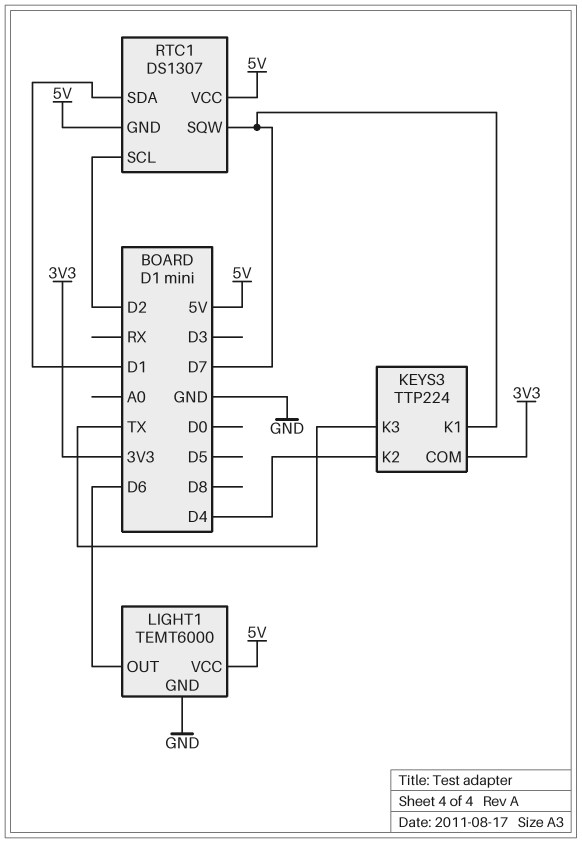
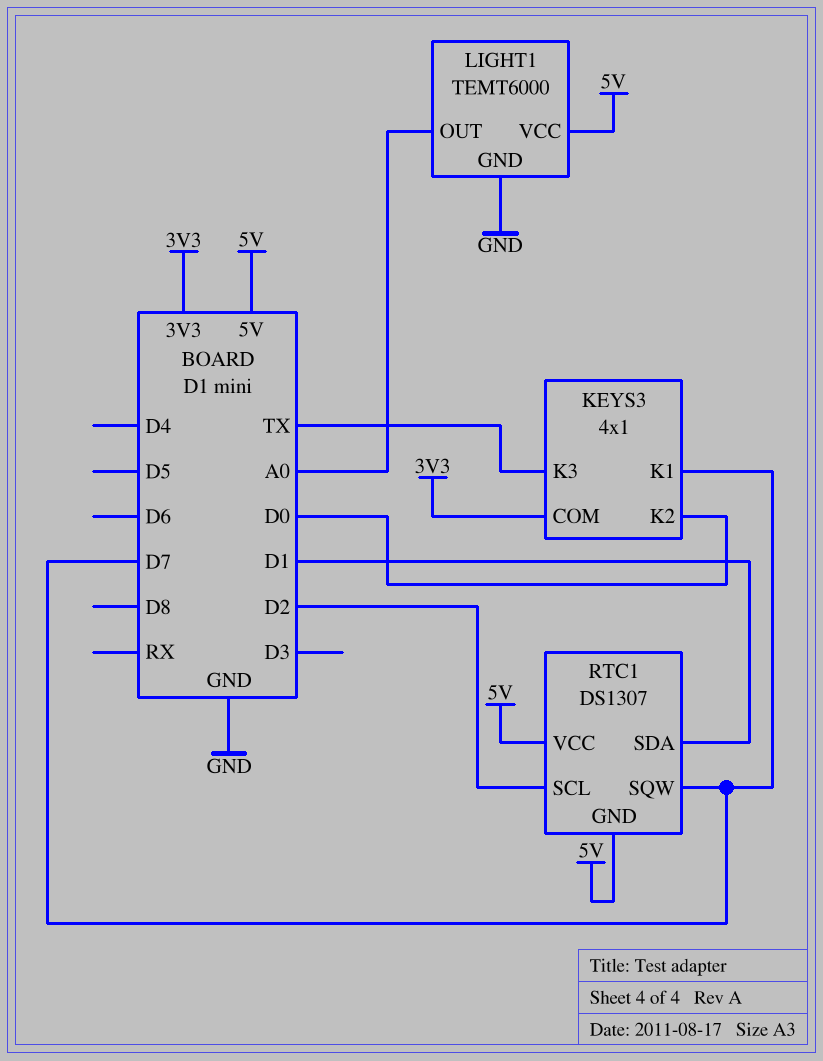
KEYS3: TTP224 -> 4x1
KEYS3 pin K2: D4 -> D0
LIGHT1 pin OUT: D6 -> A0

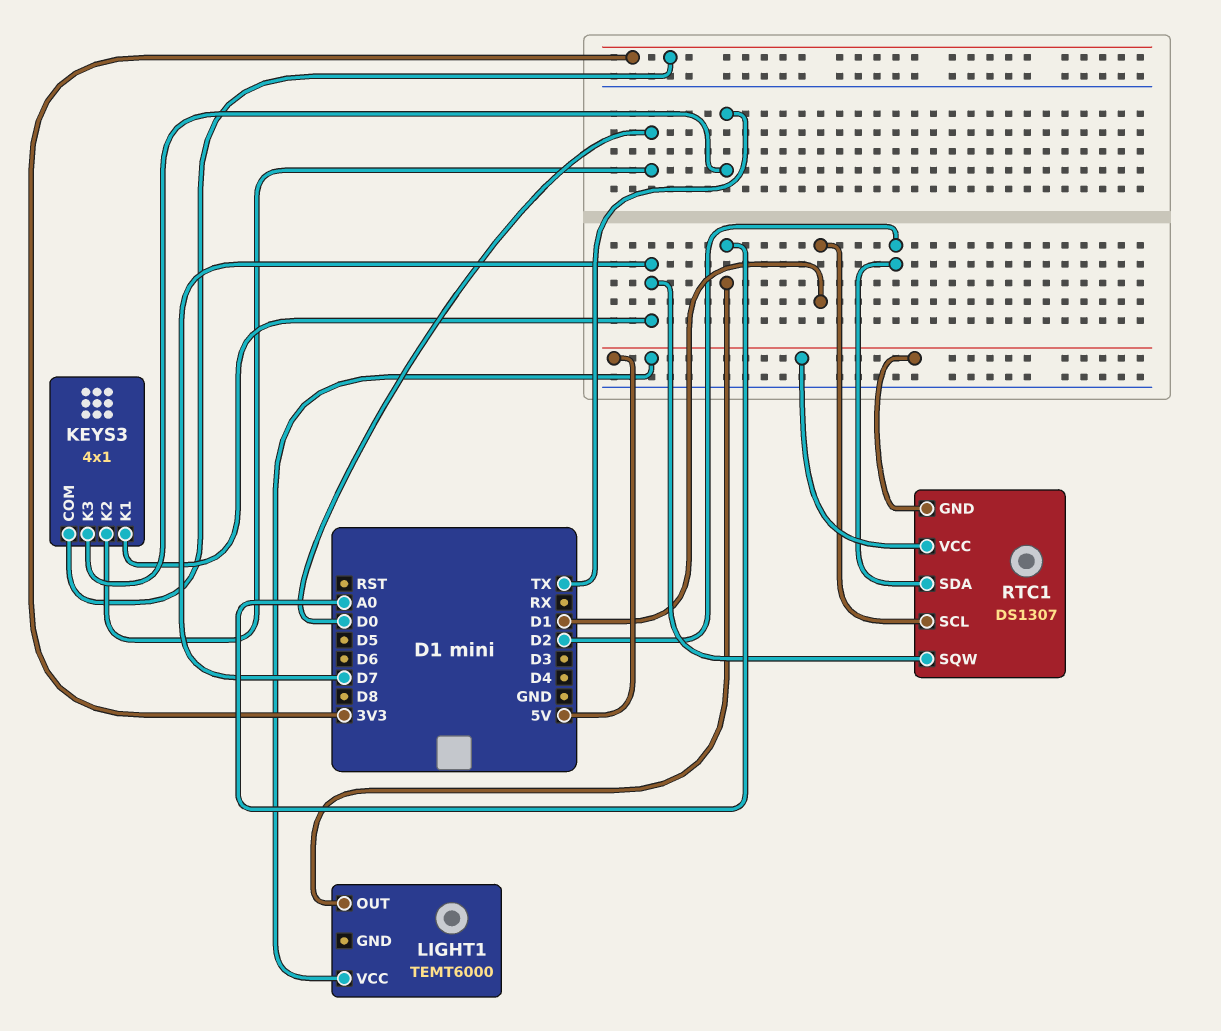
LIGHT1 pin GND: GND -> none
RTC1 pin SCL: D2 -> D1
RTC1 pin SDA: D1 -> D2

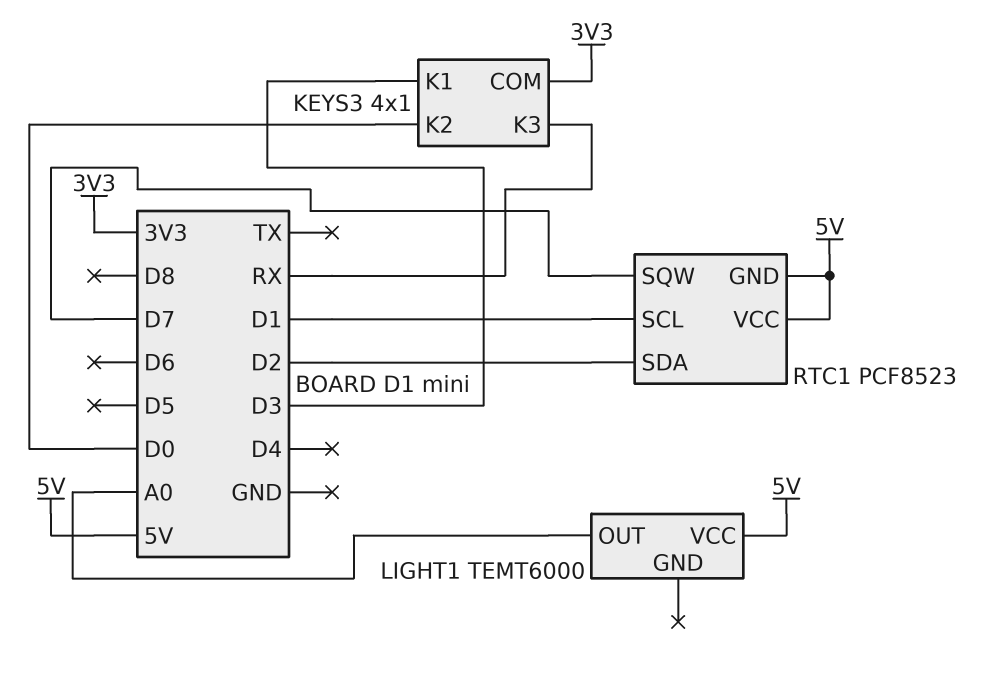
KEYS3 pin K1: D7 -> D3
KEYS3 pin K3: TX -> RX
RTC1: DS1307 -> PCF8523

